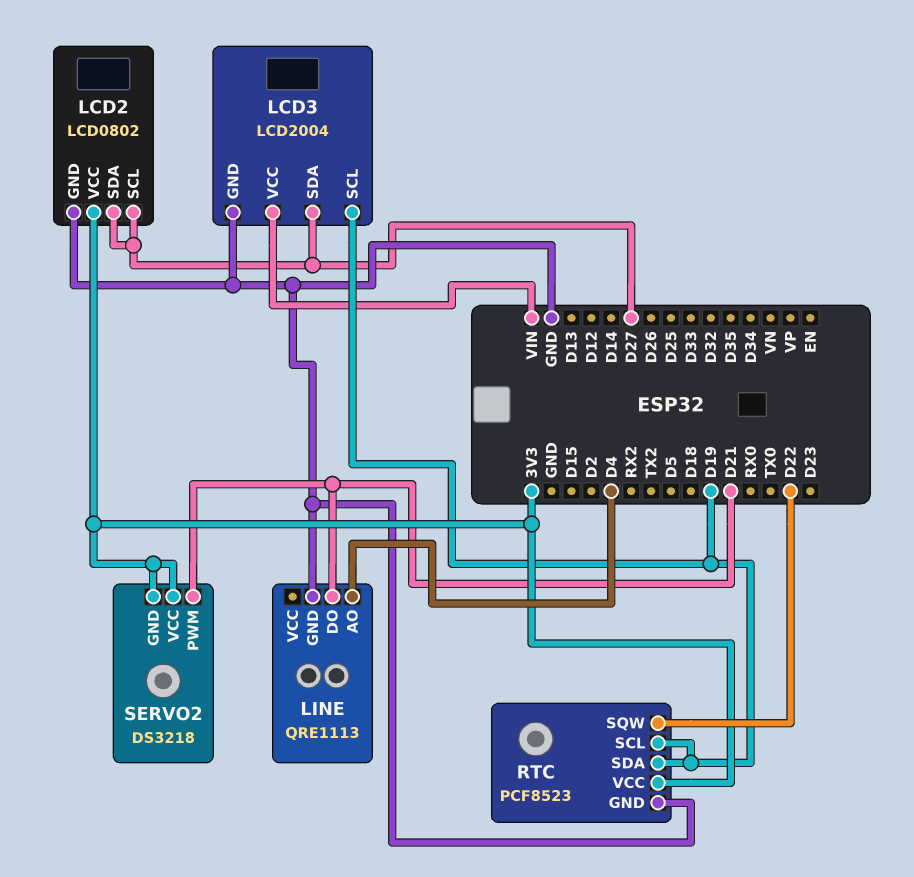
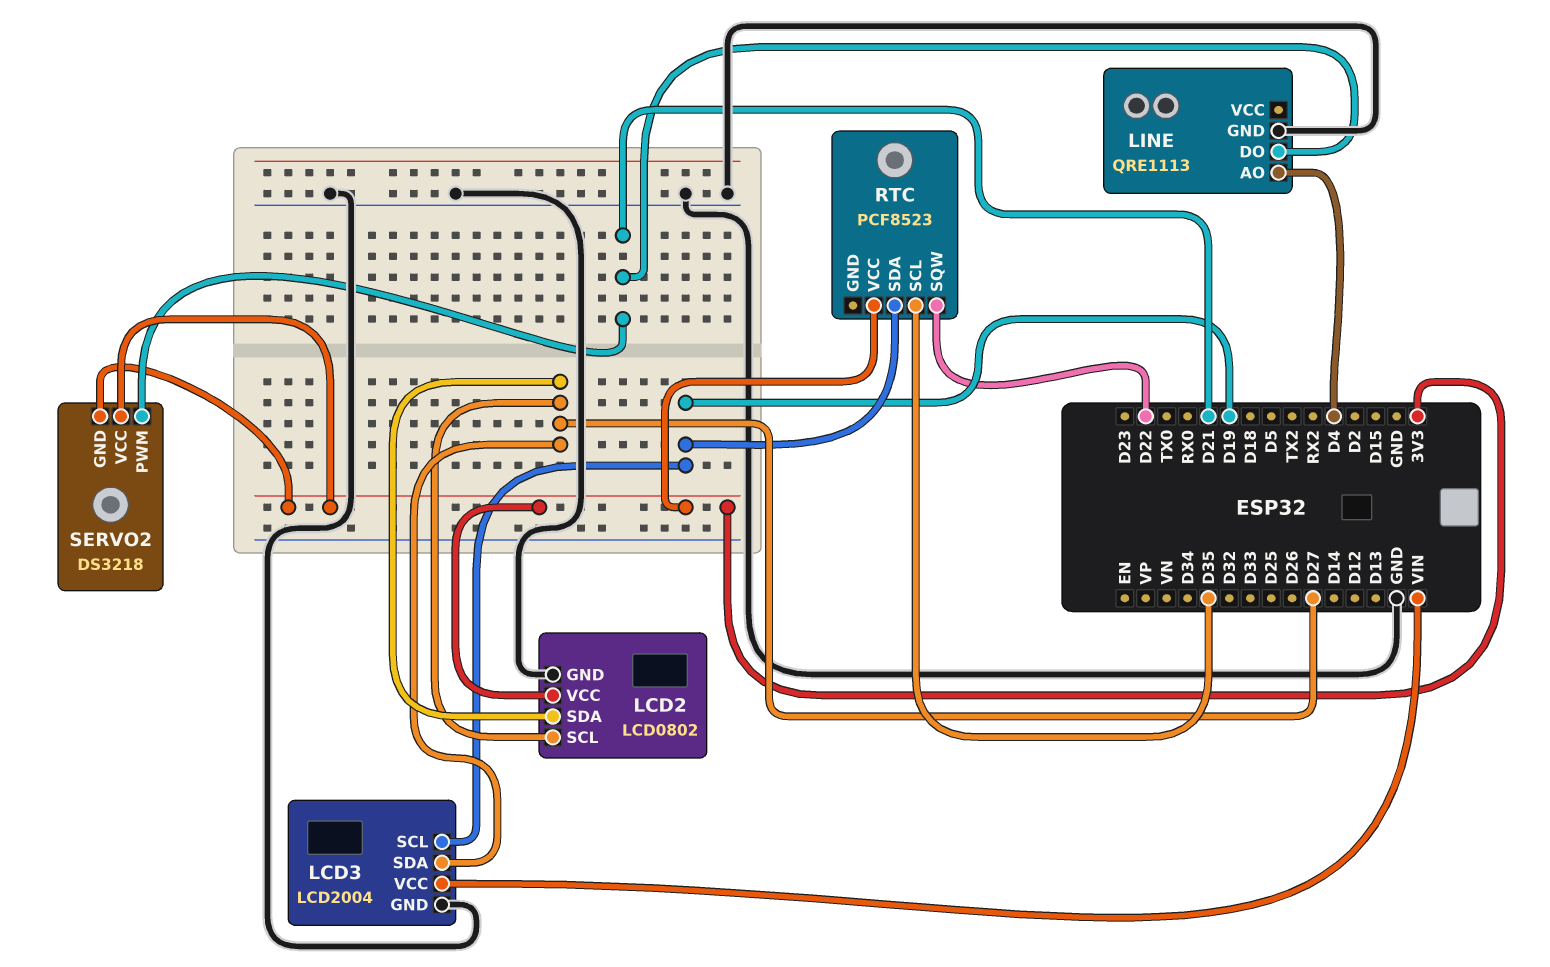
RTC pin GND: GND -> none
RTC pin SCL: D19 -> D35

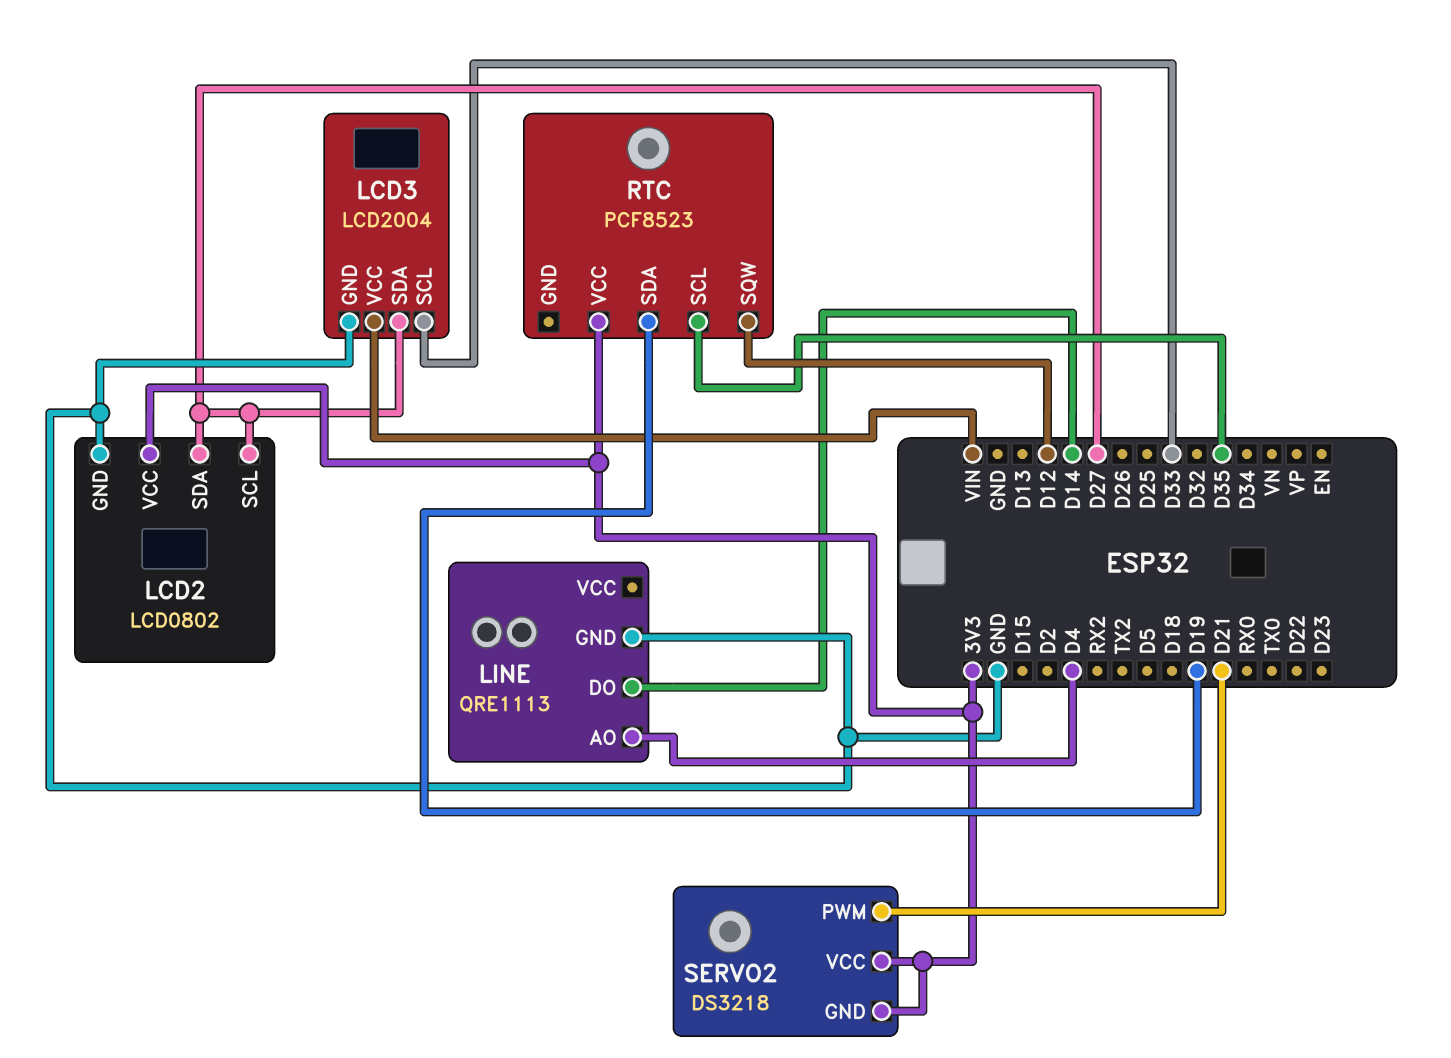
LCD3 pin SCL: D19 -> D33
LINE pin DO: D21 -> D14
RTC pin SQW: D22 -> D12

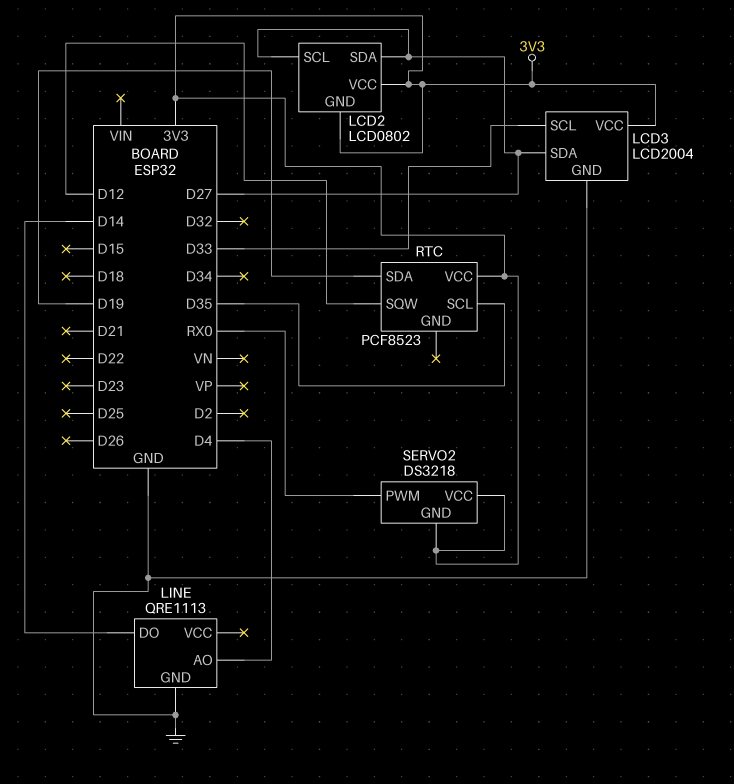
LCD2 pin GND: GND -> 3V3
LCD3 pin VCC: VIN -> 3V3
SERVO2 pin PWM: D21 -> RX0

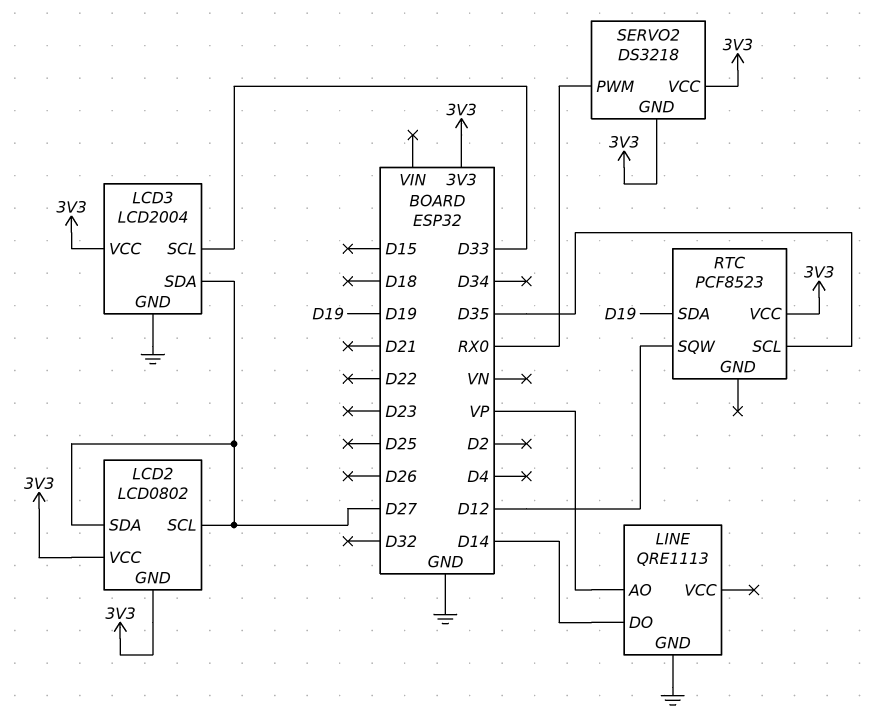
LINE pin AO: D4 -> VP

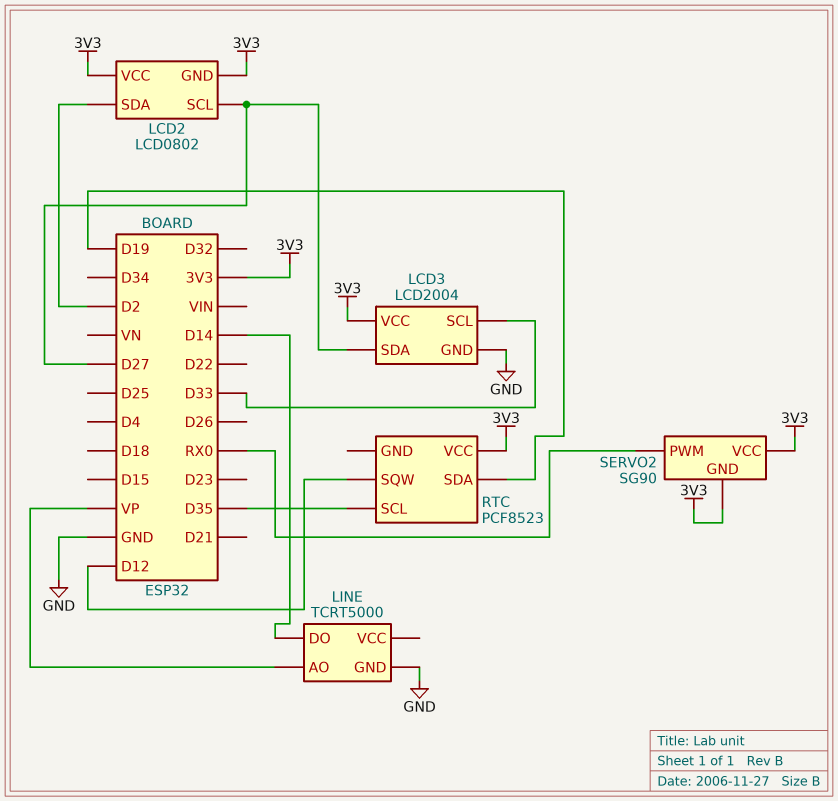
LCD2 pin SDA: D27 -> D2
LINE: QRE1113 -> TCRT5000
SERVO2: DS3218 -> SG90

